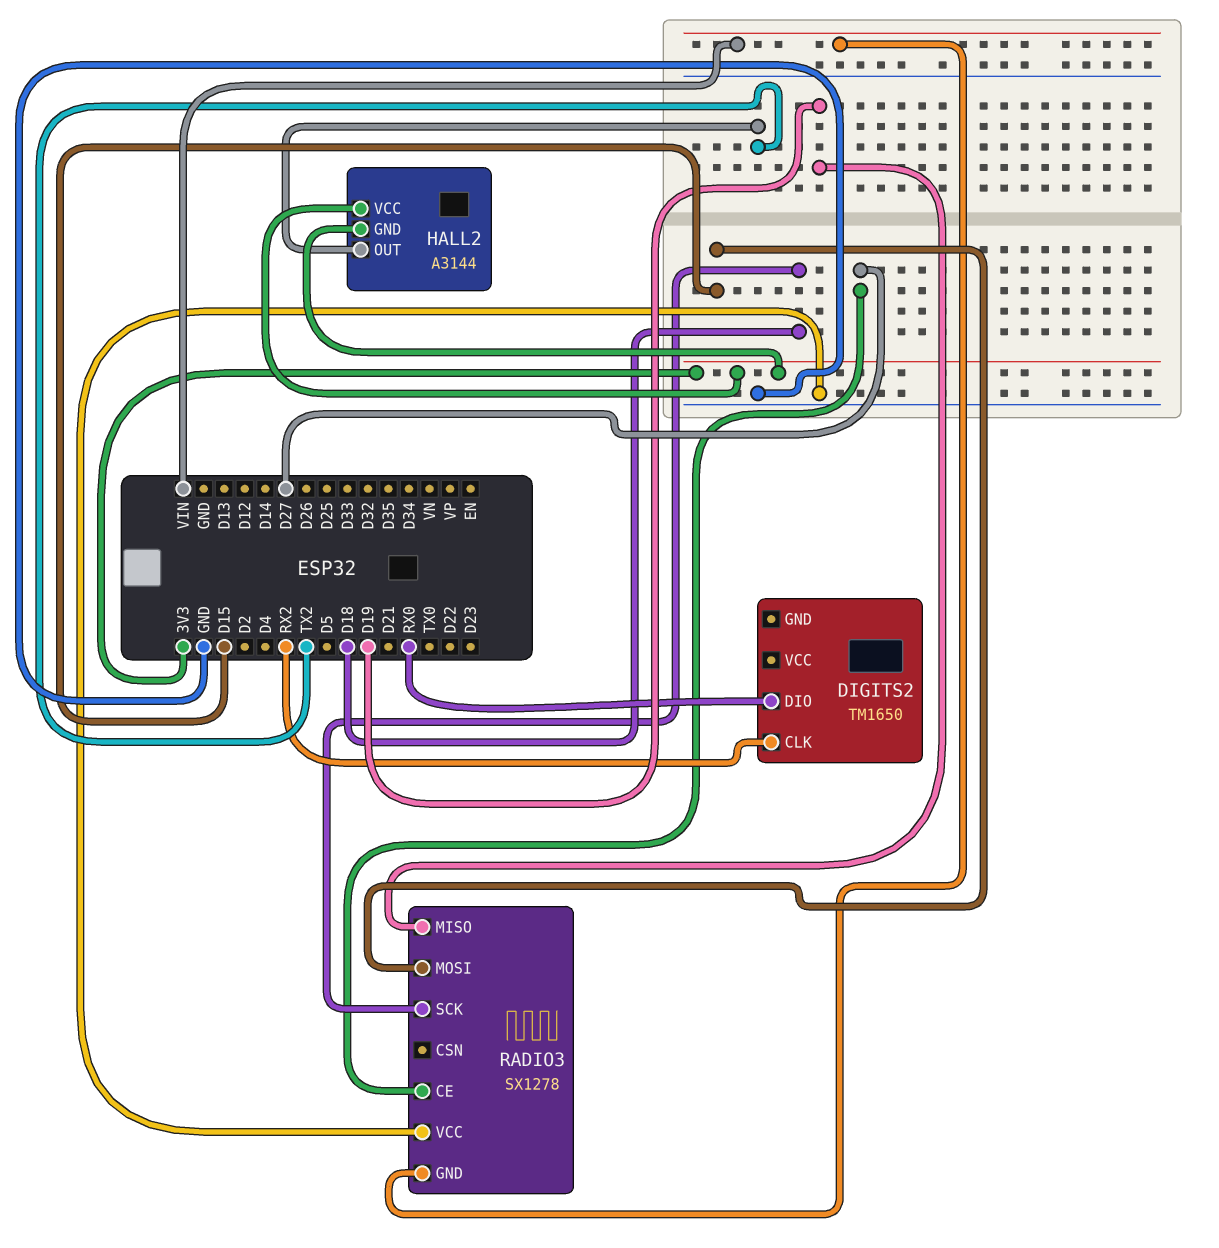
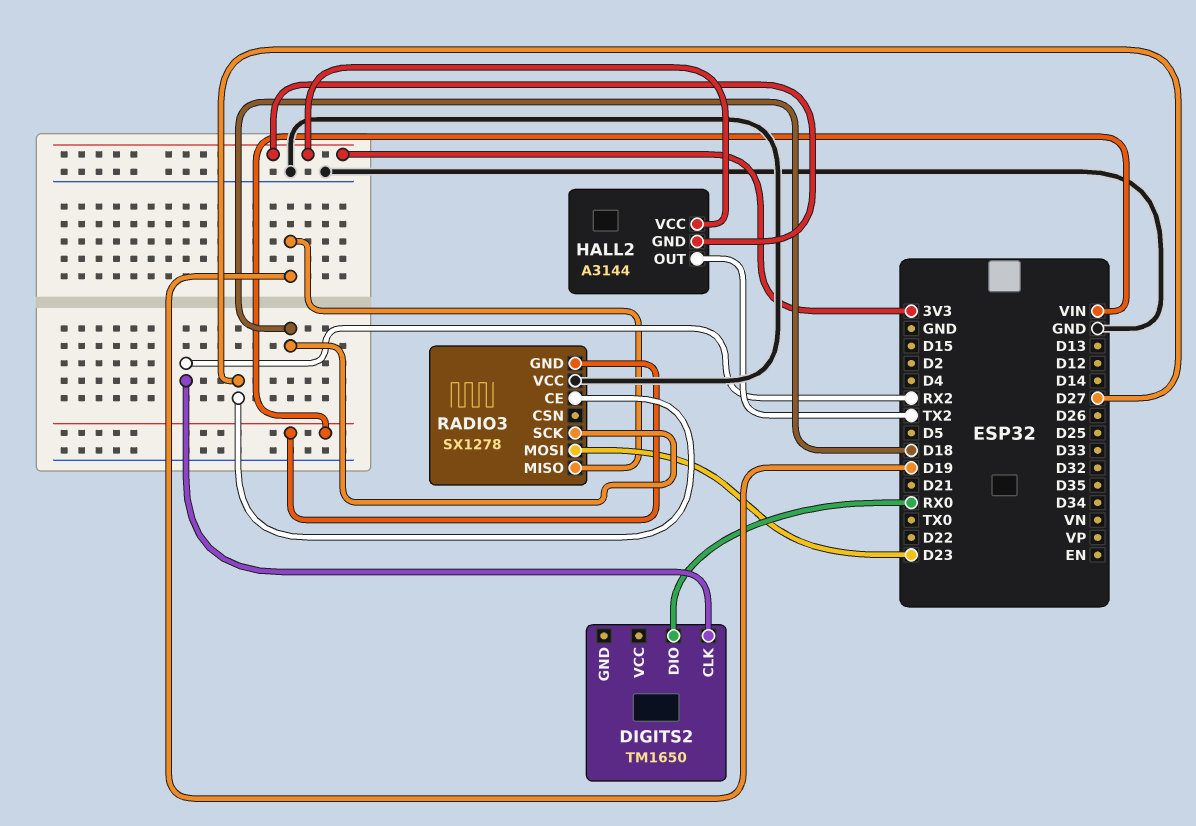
RADIO3 pin MOSI: D15 -> D23

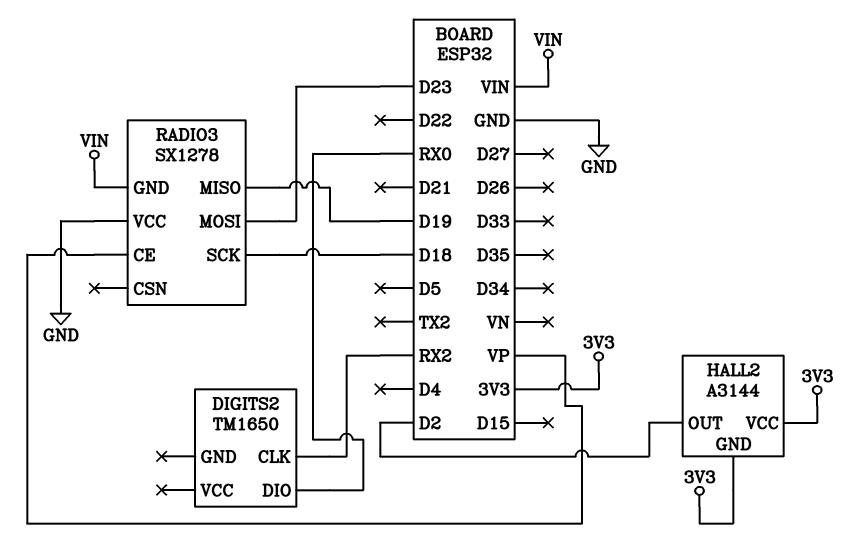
HALL2 pin OUT: TX2 -> D2
RADIO3 pin CE: D27 -> VP

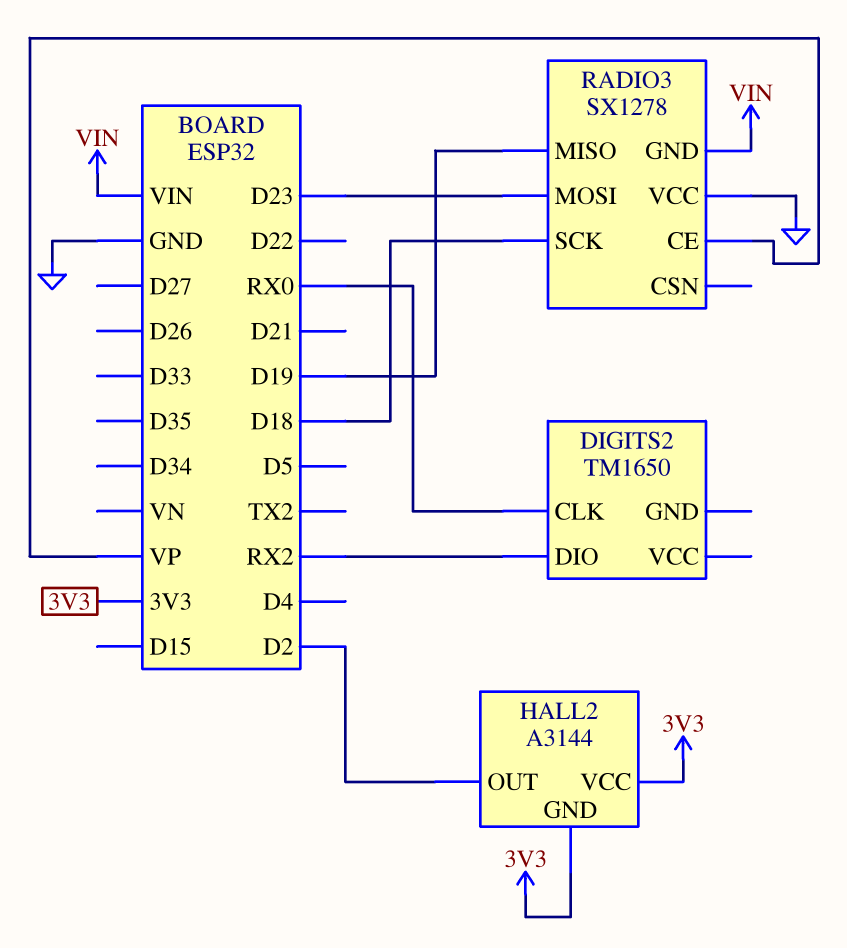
DIGITS2 pin CLK: RX2 -> RX0
DIGITS2 pin DIO: RX0 -> RX2

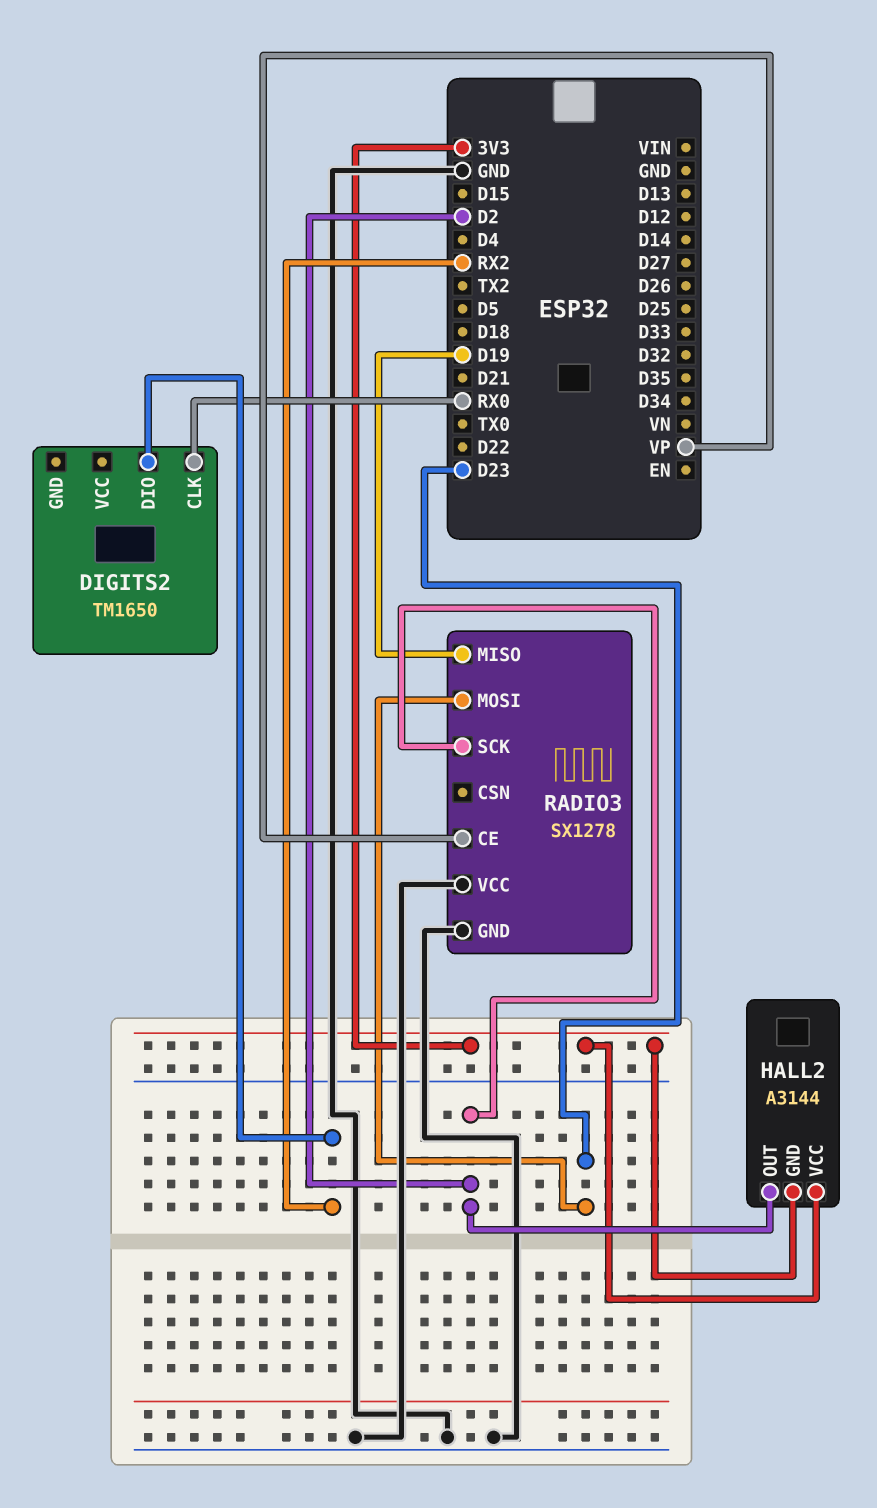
RADIO3 pin GND: VIN -> GND
RADIO3 pin SCK: D18 -> D2

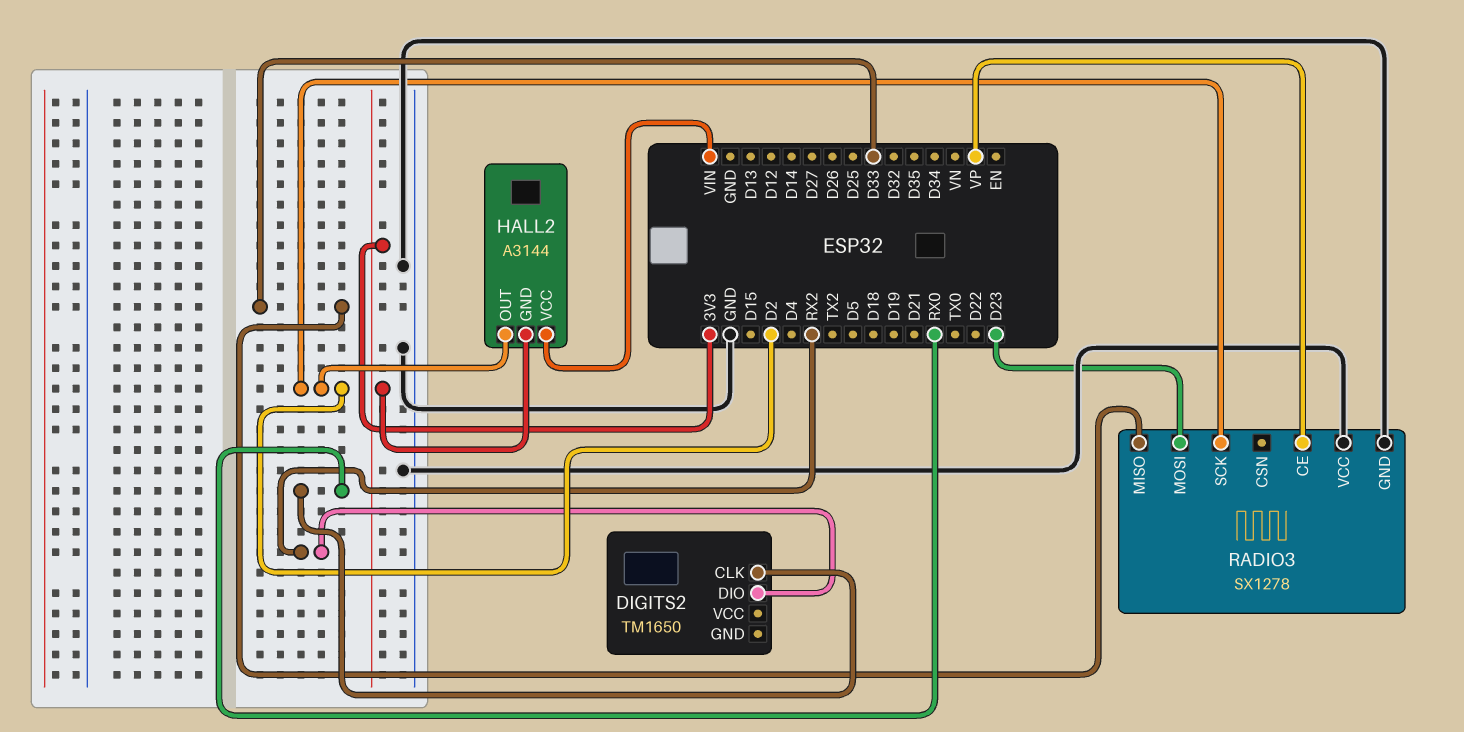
HALL2 pin VCC: 3V3 -> VIN
RADIO3 pin MISO: D19 -> D33

